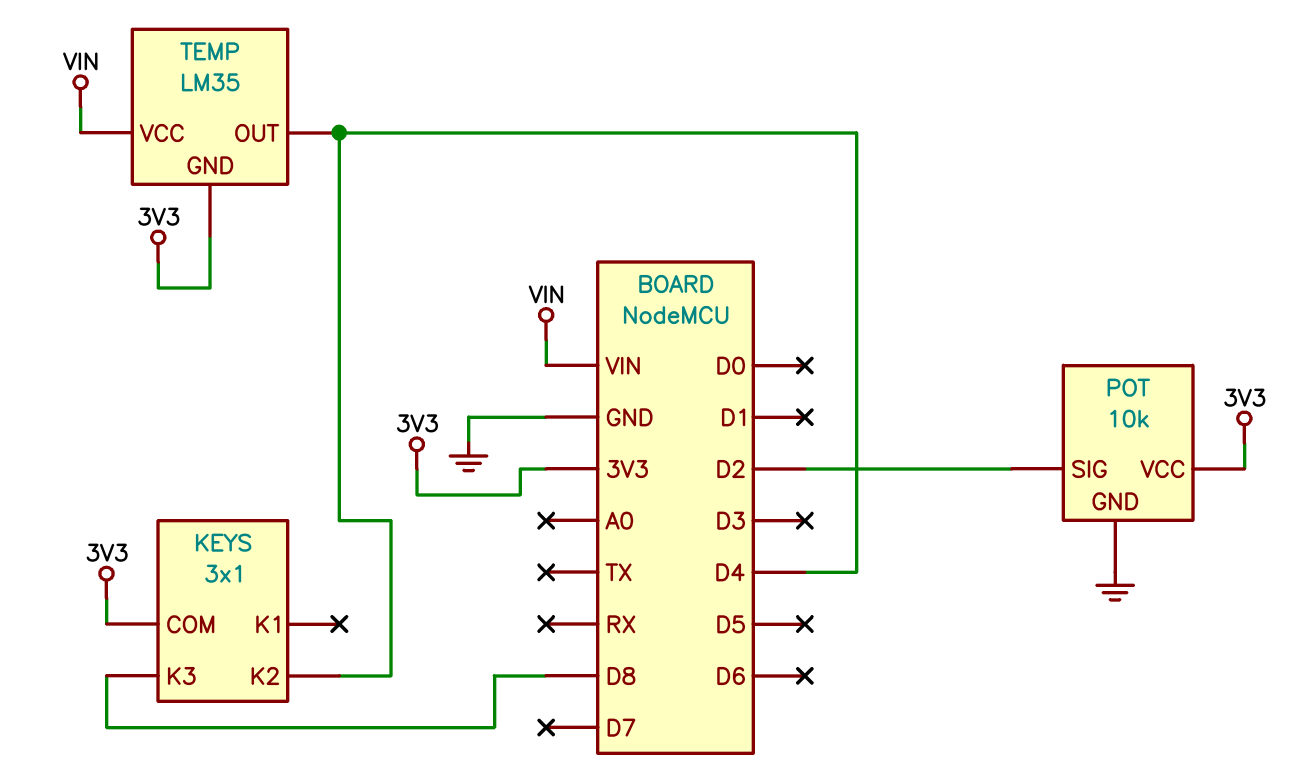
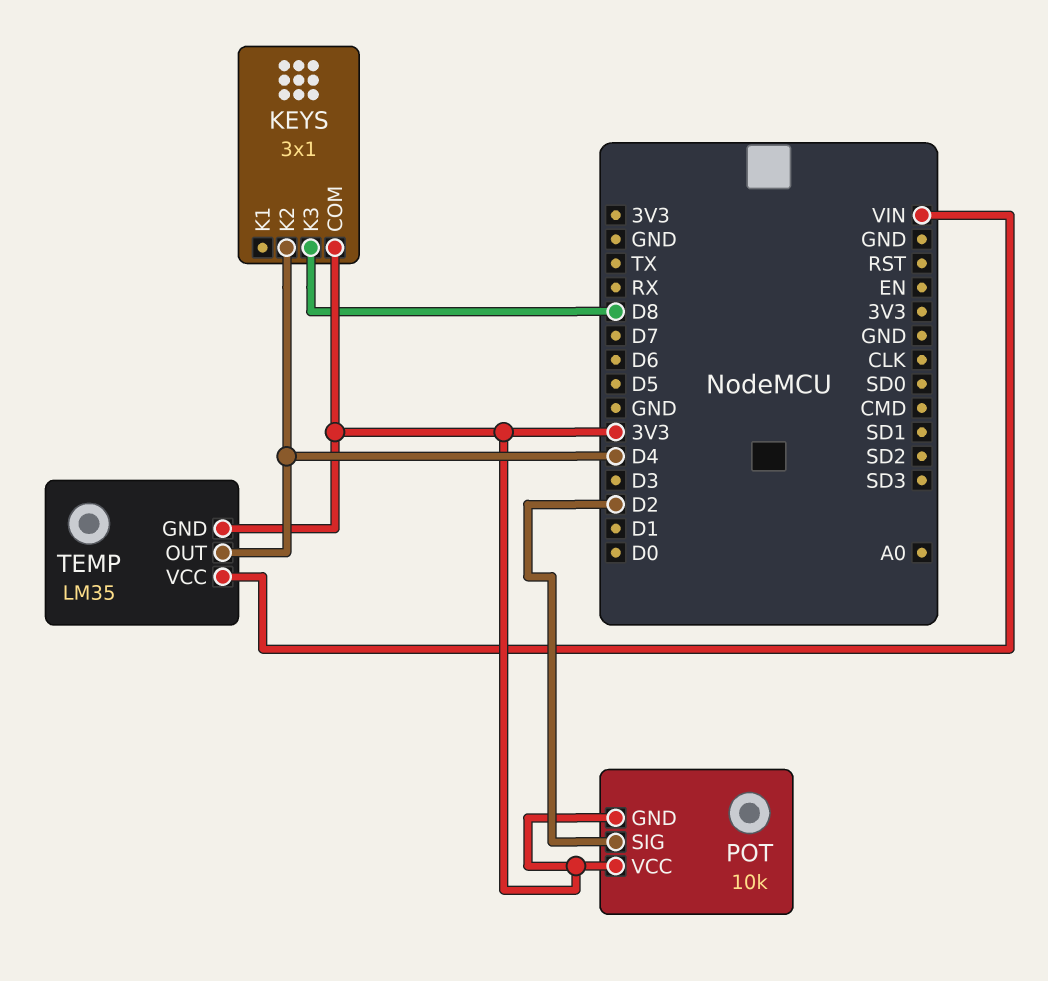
POT pin GND: GND -> 3V3

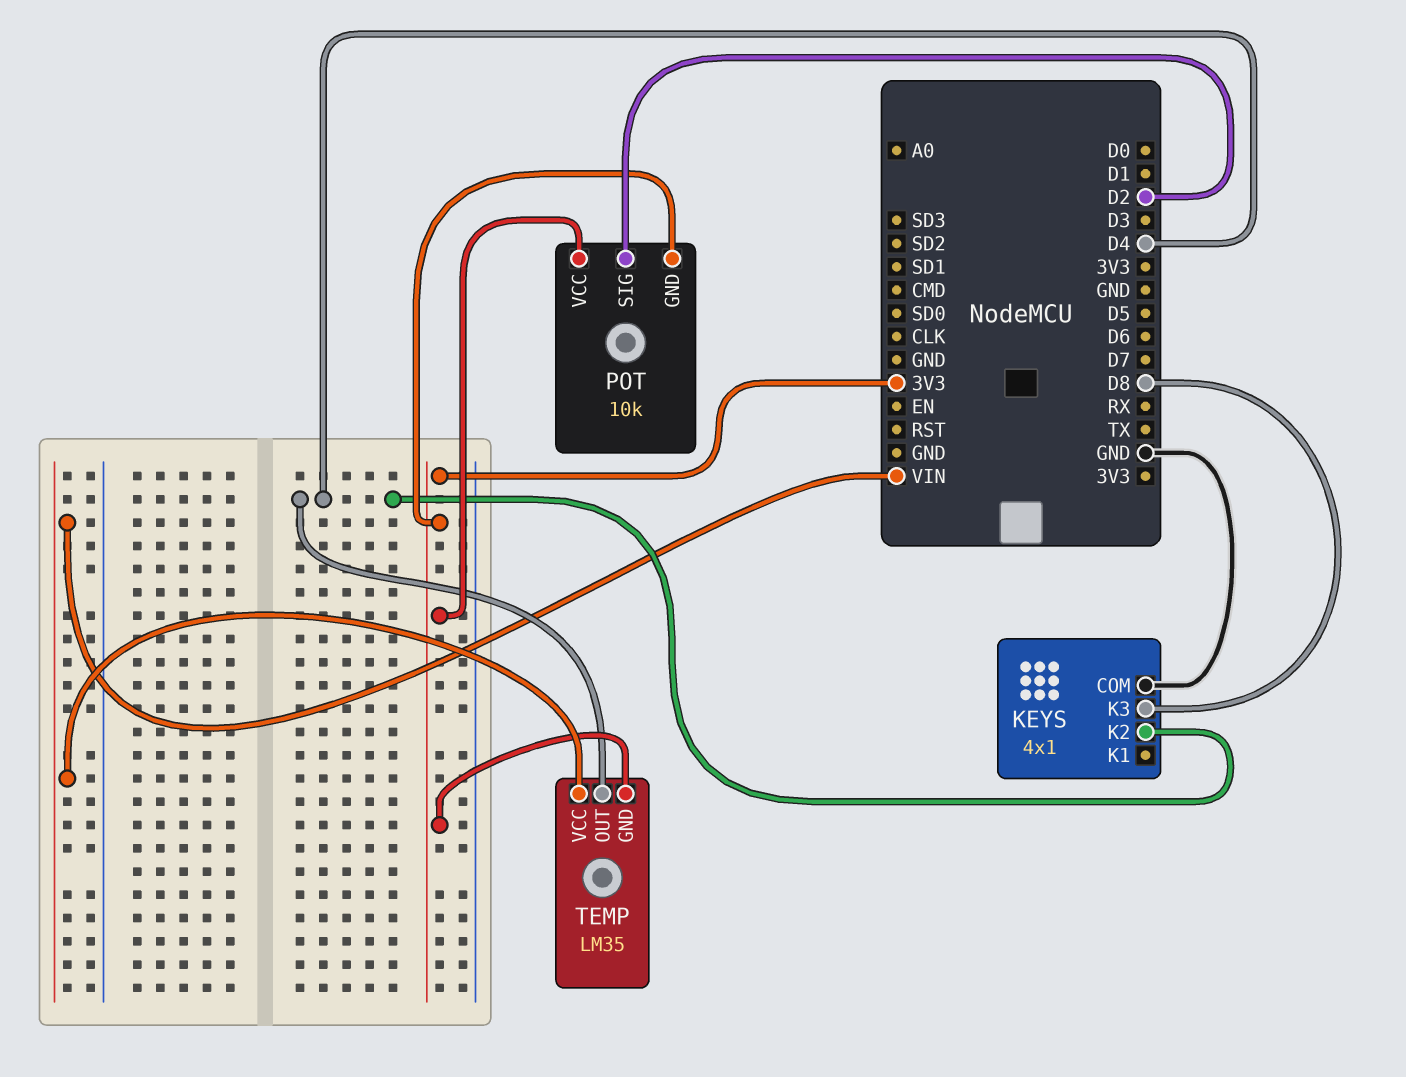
KEYS: 3x1 -> 4x1
KEYS pin COM: 3V3 -> GND

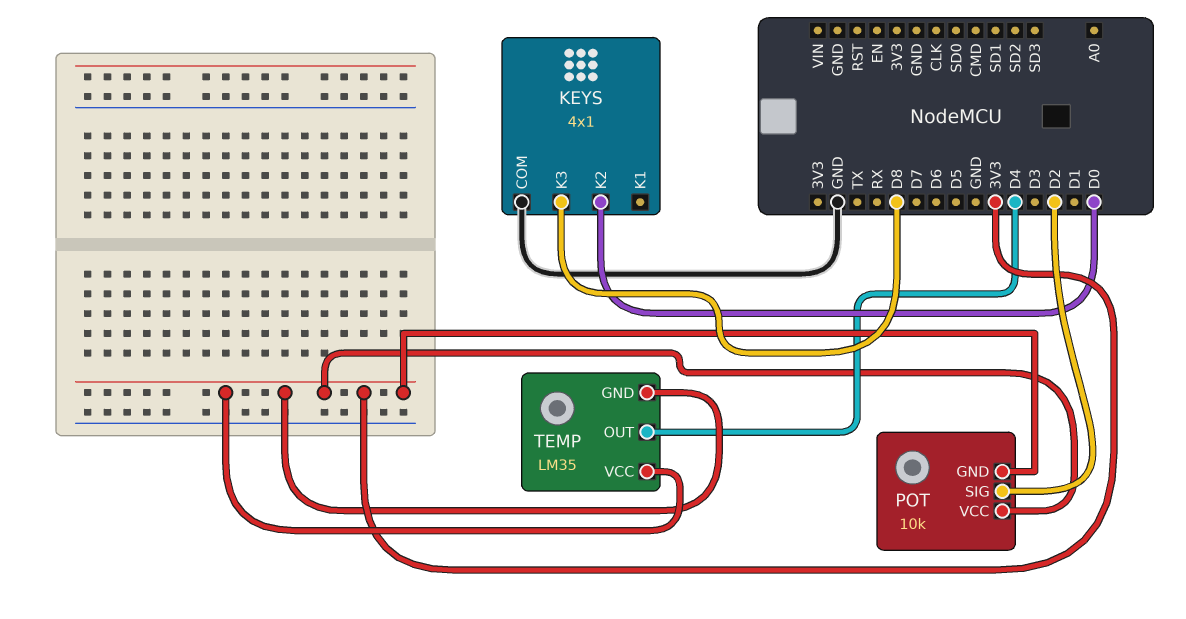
KEYS pin K2: D4 -> D0
TEMP pin VCC: VIN -> 3V3

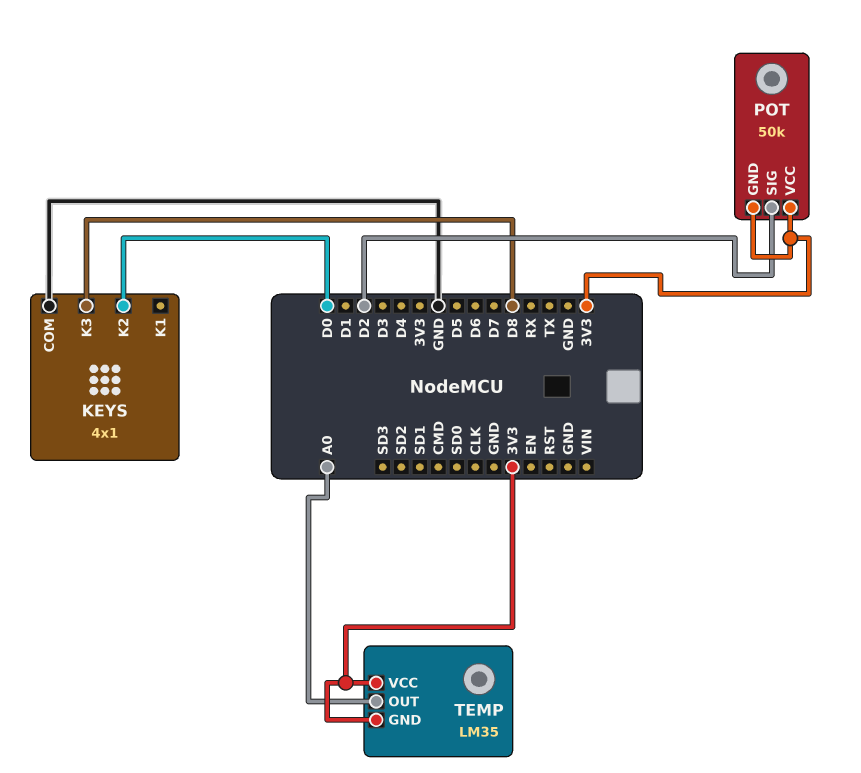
POT: 10k -> 50k
TEMP pin OUT: D4 -> A0

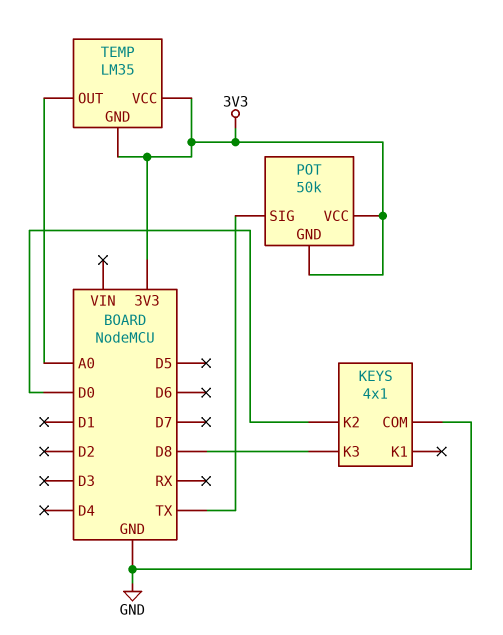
POT pin SIG: D2 -> TX

